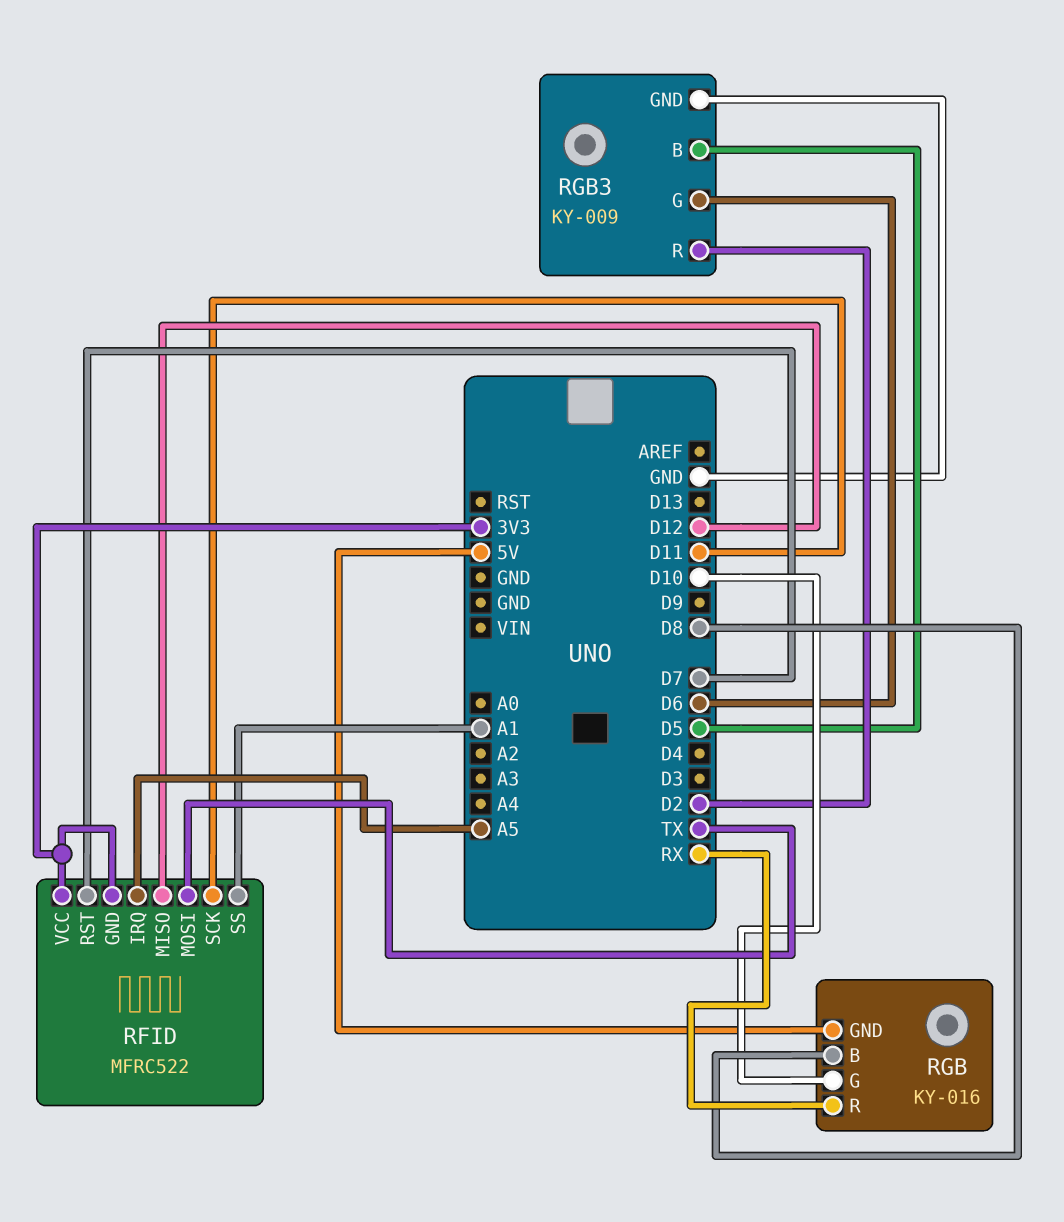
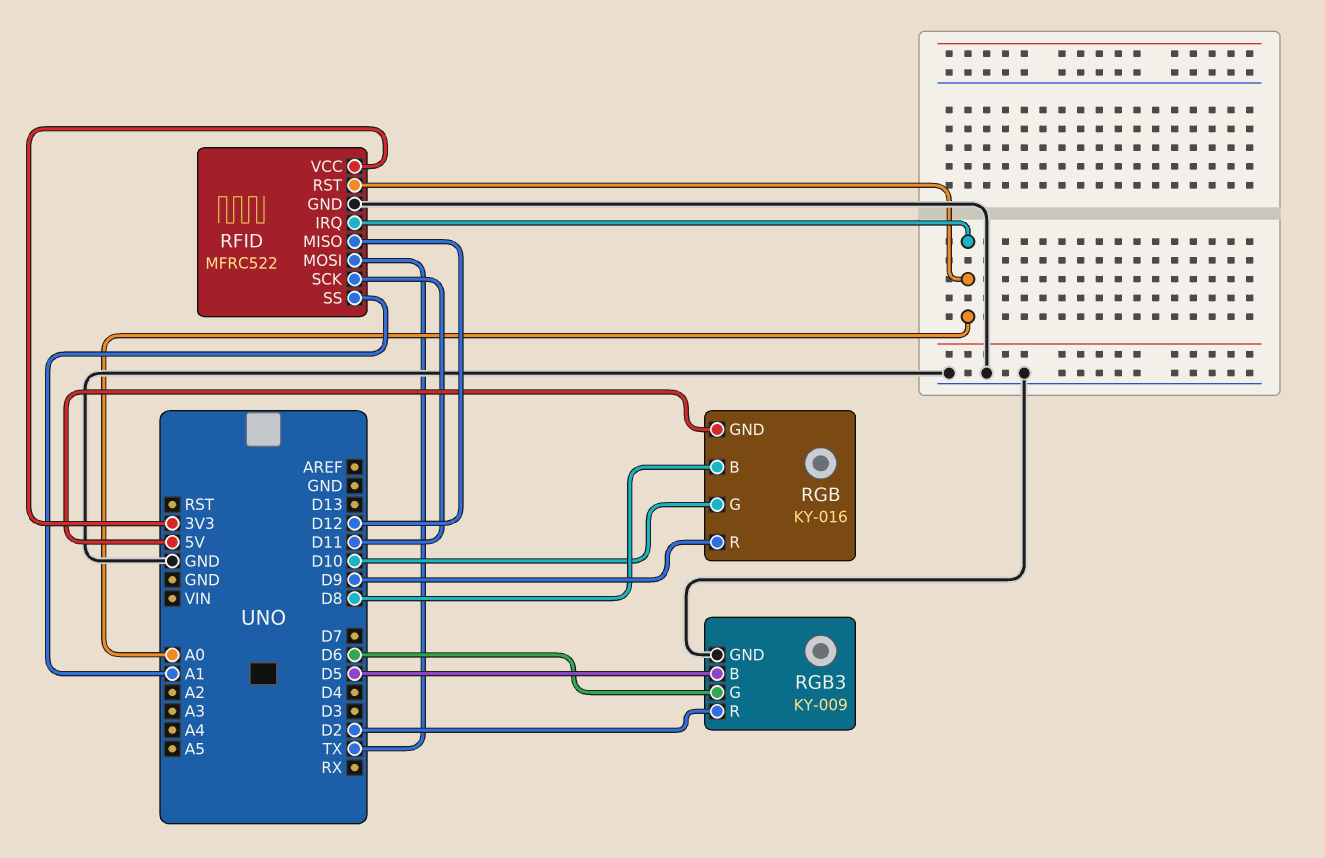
RFID pin GND: 3V3 -> GND
RFID pin IRQ: A5 -> A0
RFID pin RST: D7 -> A0
RGB pin R: RX -> D9

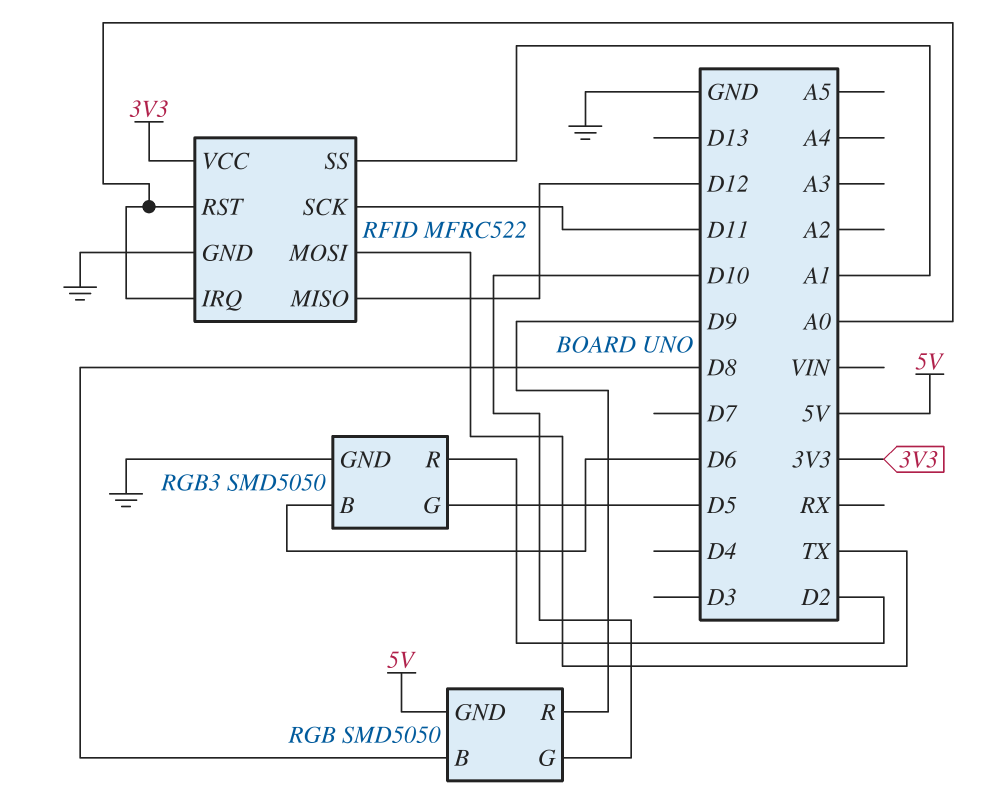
RGB: KY-016 -> SMD5050
RGB3: KY-009 -> SMD5050
RGB3 pin B: D5 -> D6
RGB3 pin G: D6 -> D5

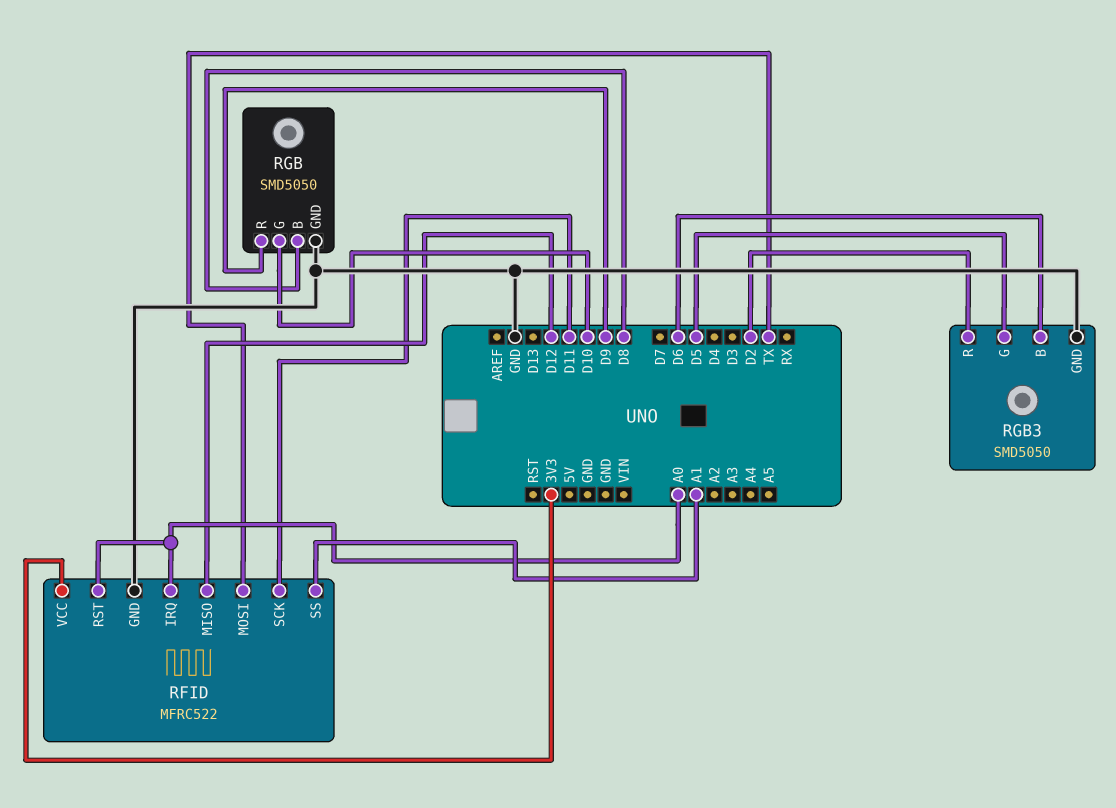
RGB pin GND: 5V -> GND

